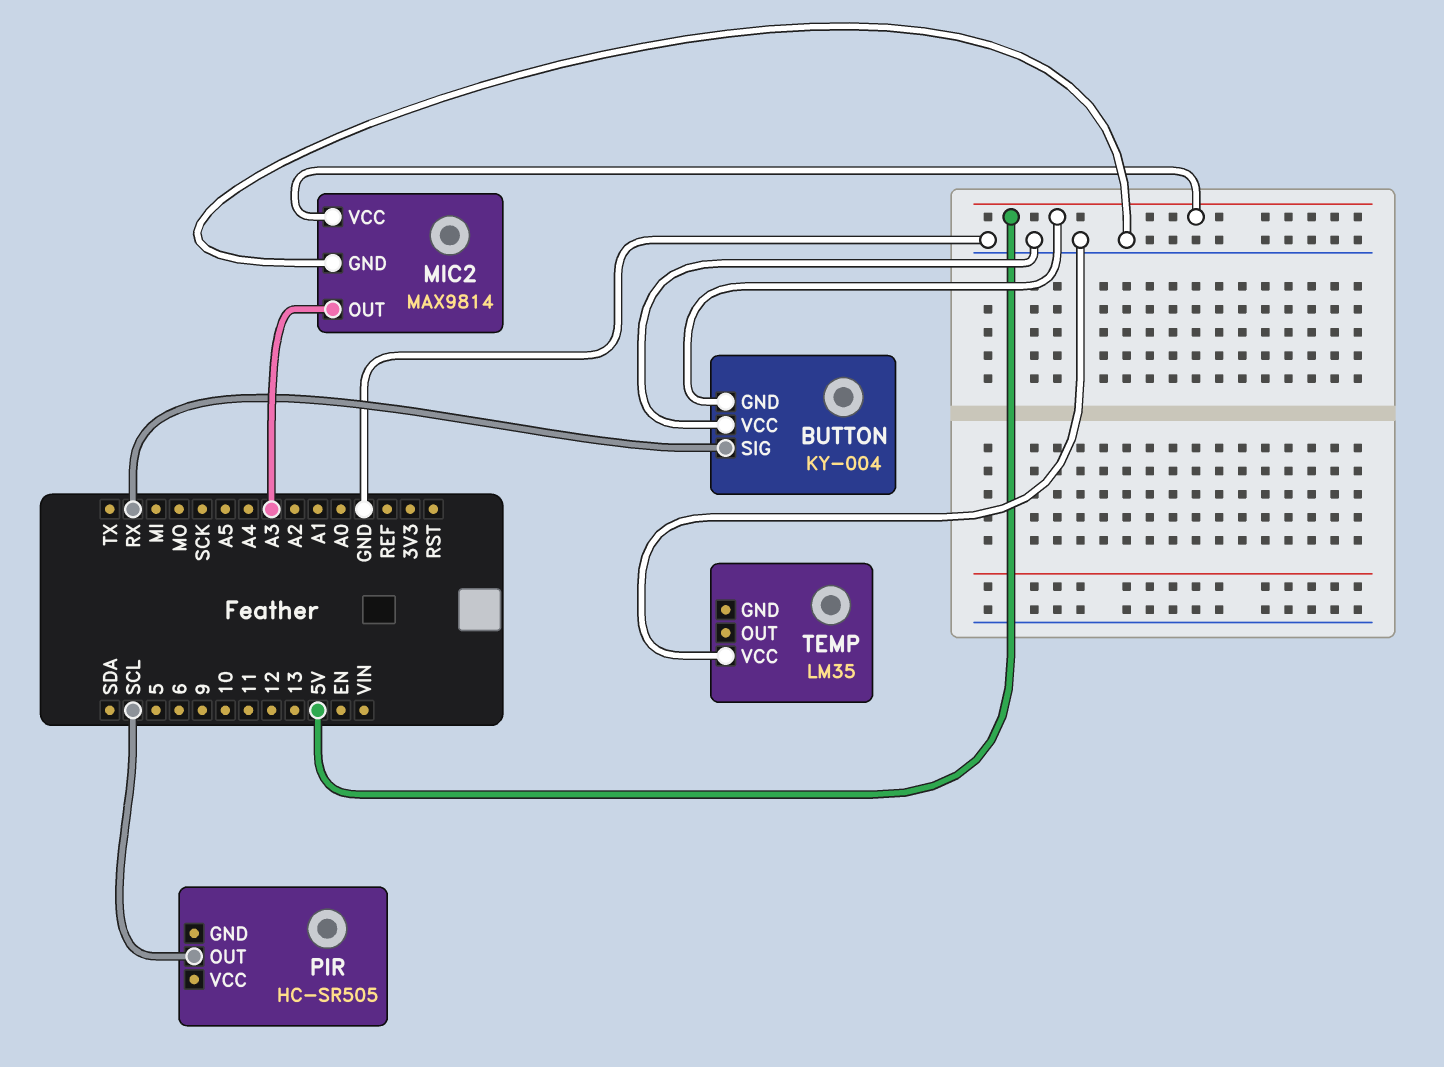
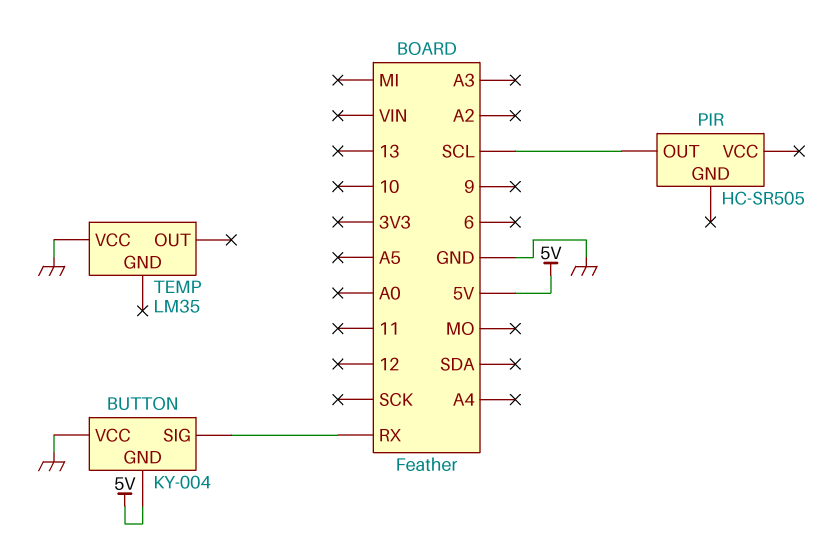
MIC2: MAX9814 -> none
MIC2 pin GND: GND -> none
MIC2 pin OUT: A3 -> none
MIC2 pin VCC: 5V -> none

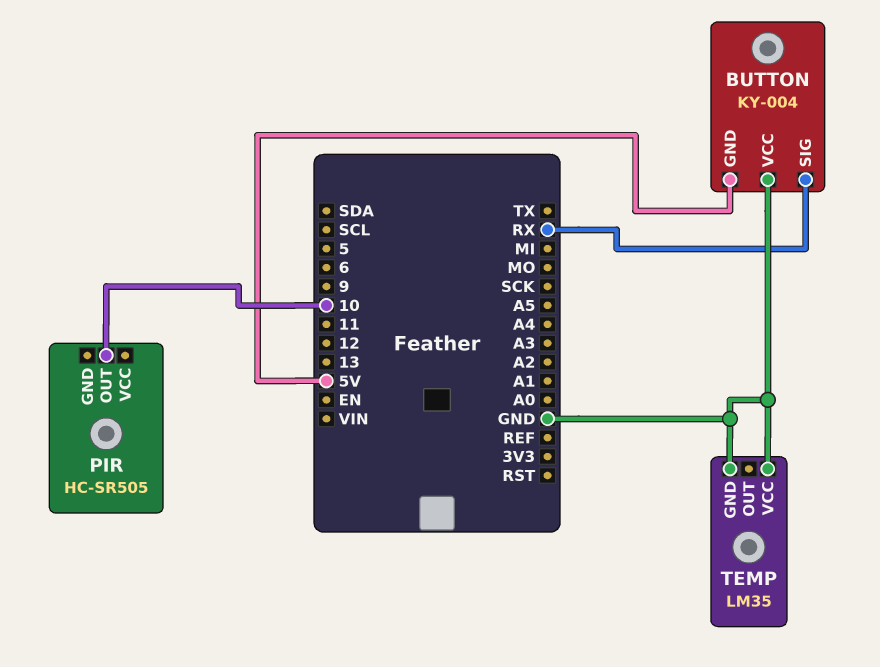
PIR pin OUT: SCL -> 10
TEMP pin GND: none -> GND

